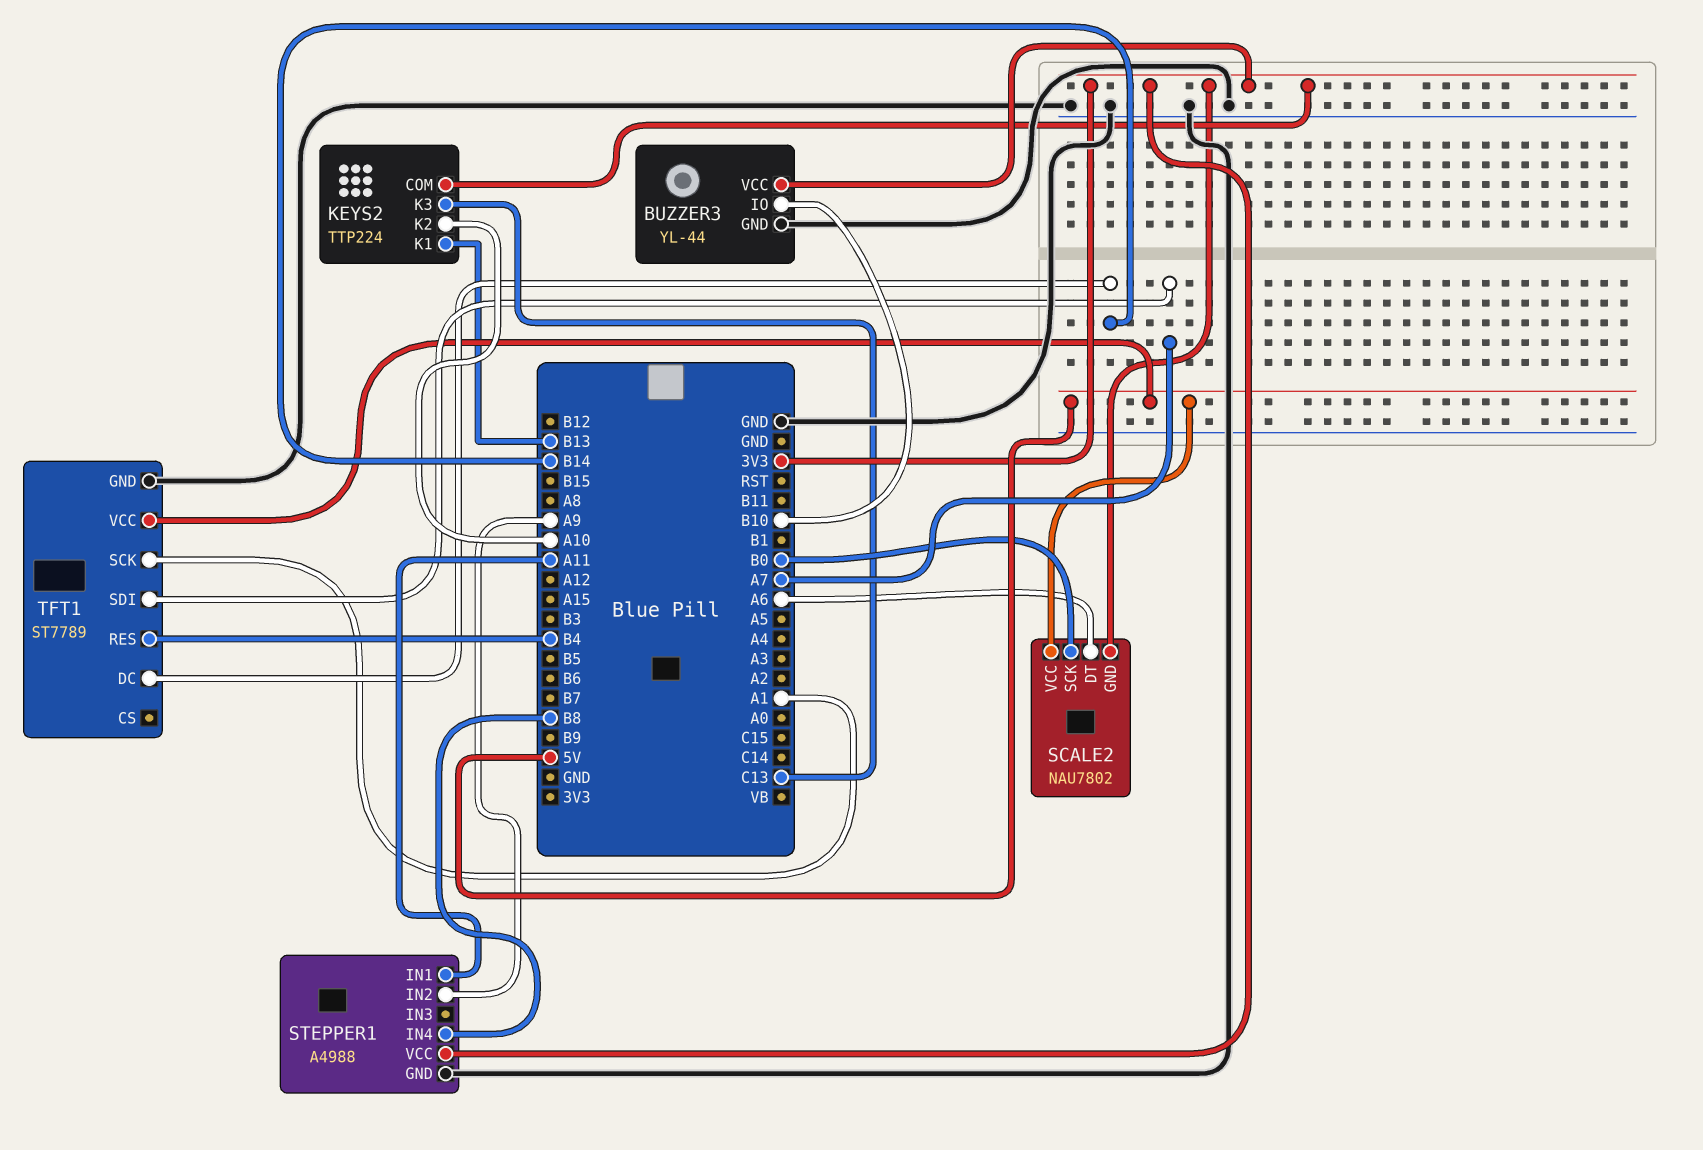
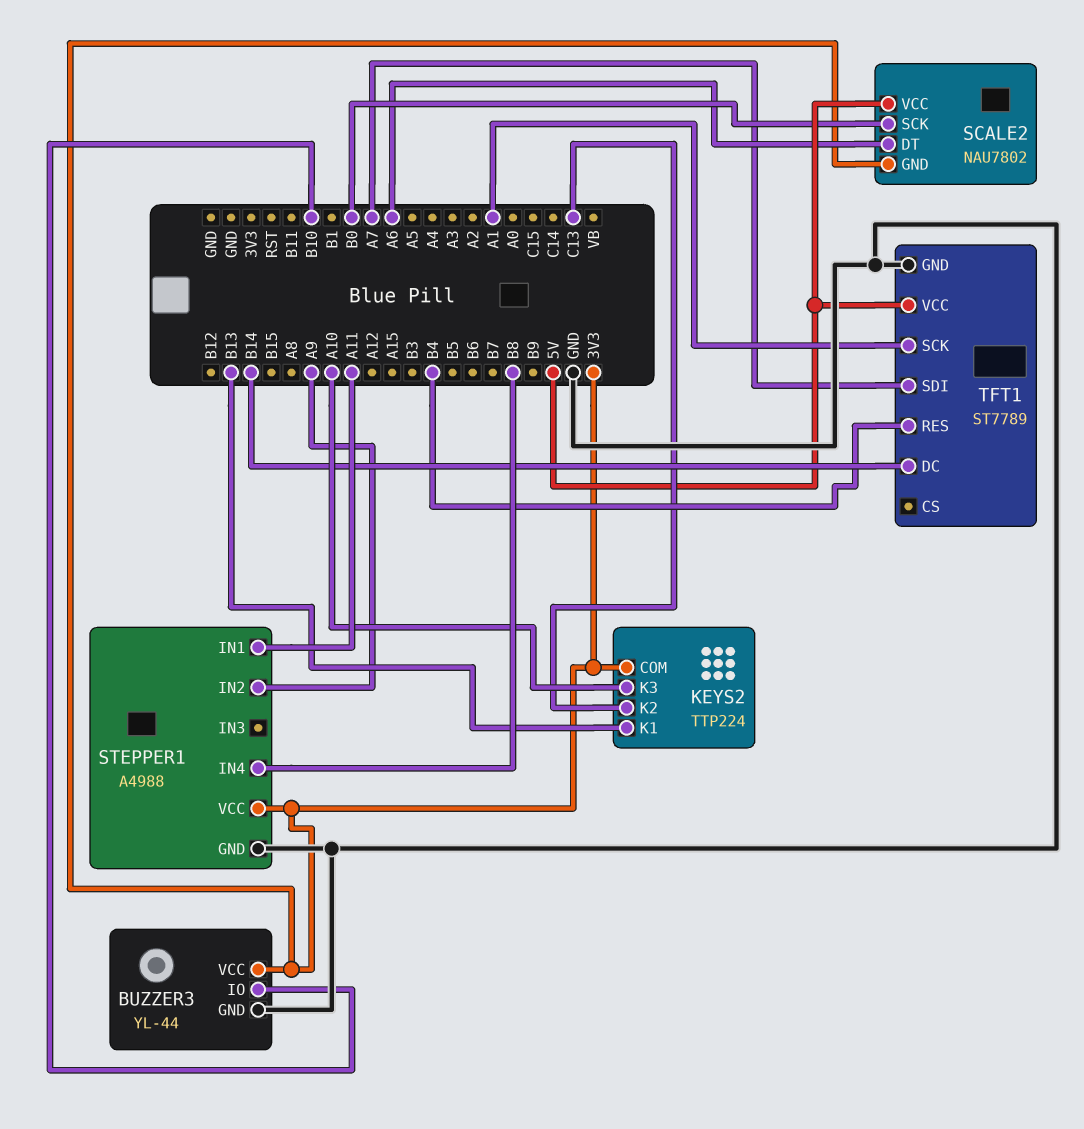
KEYS2 pin K2: A10 -> C13
KEYS2 pin K3: C13 -> A10

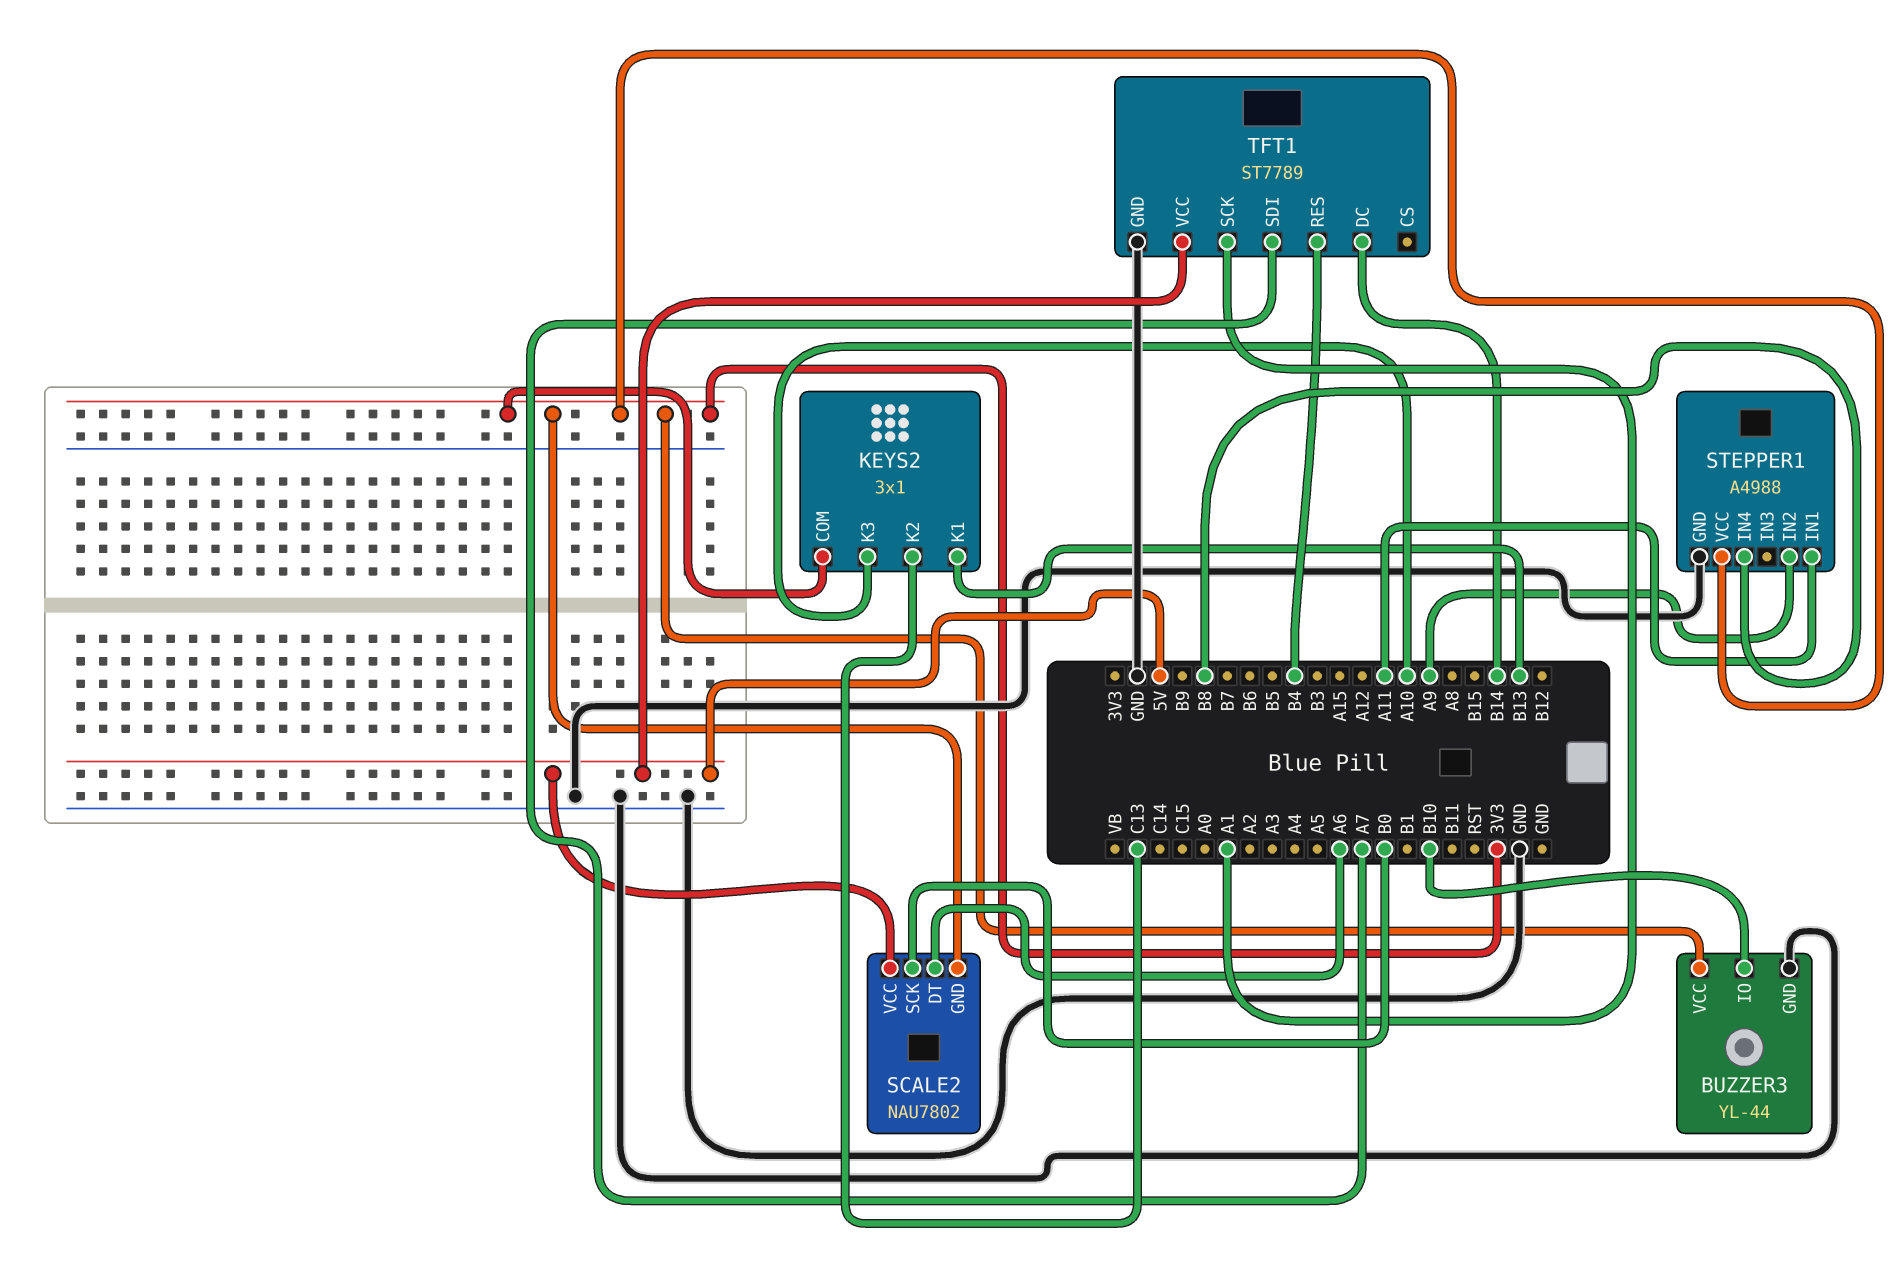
KEYS2: TTP224 -> 3x1

